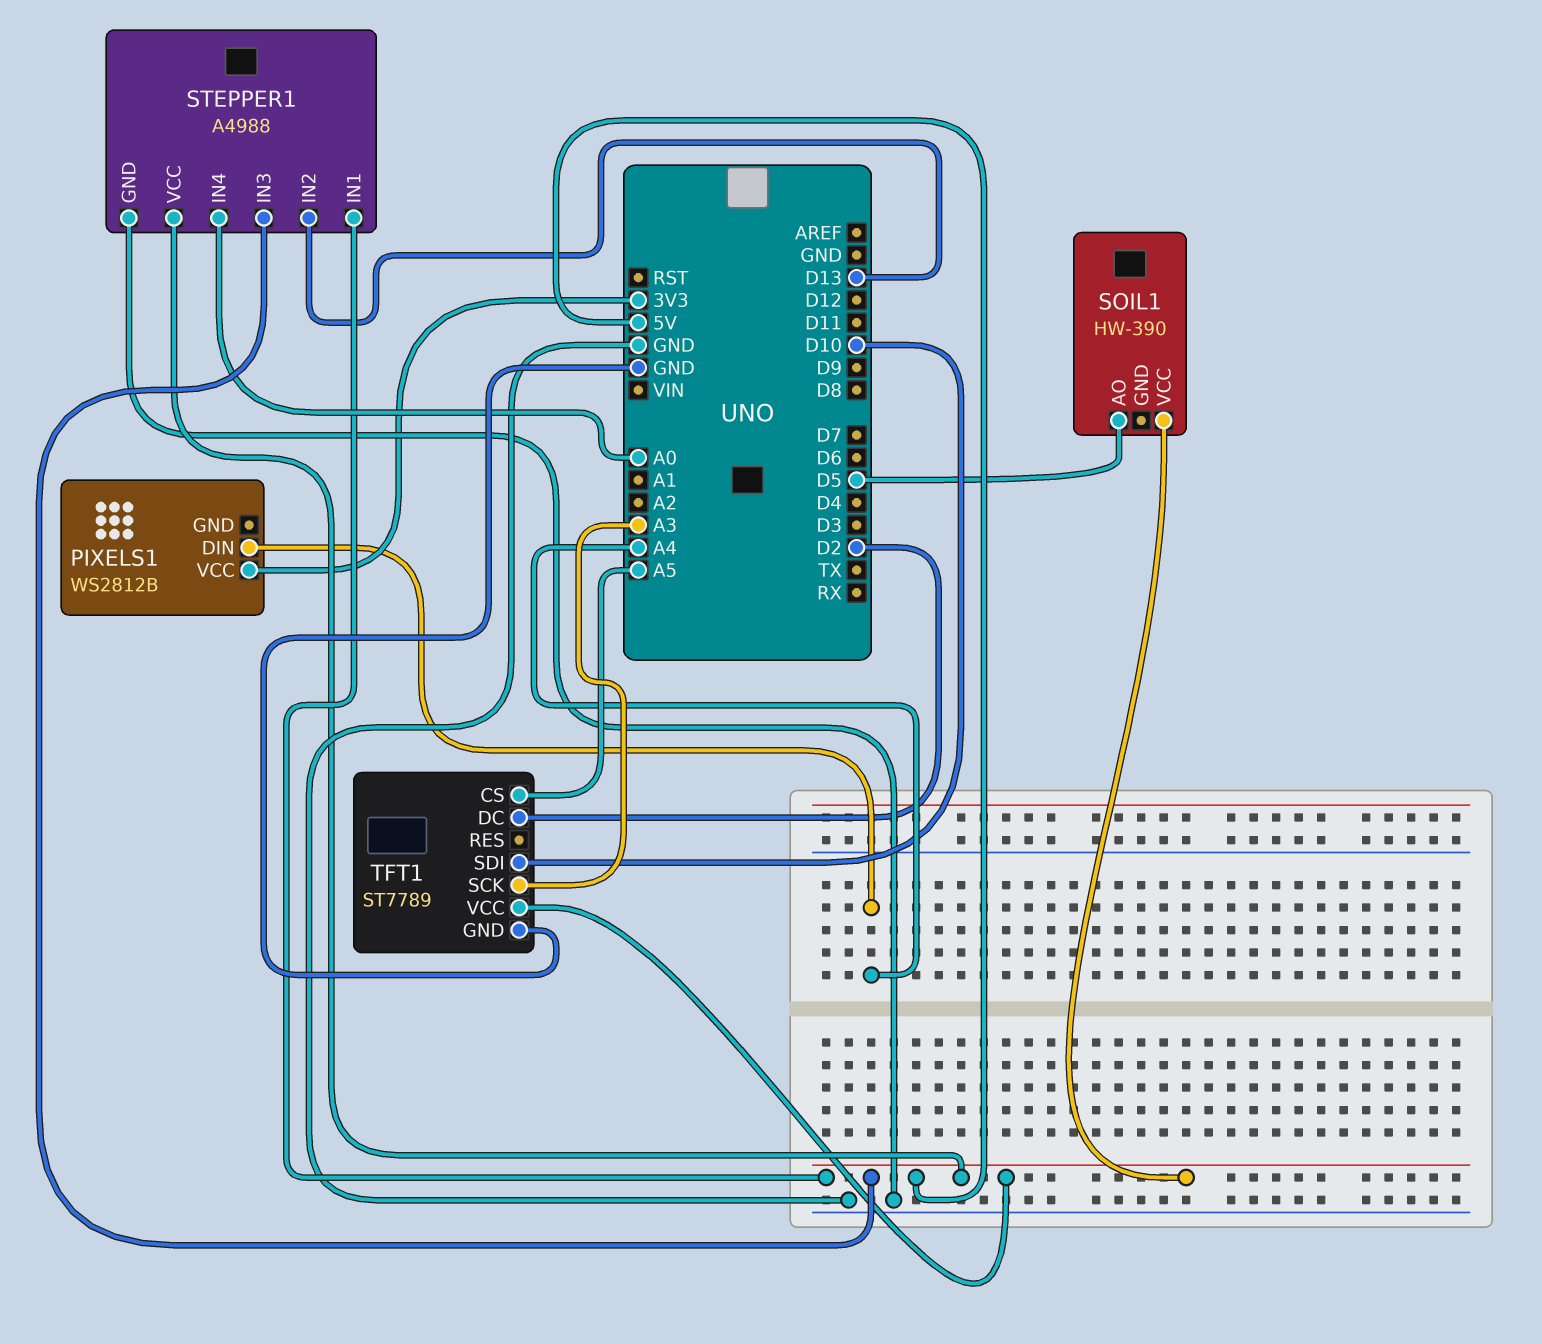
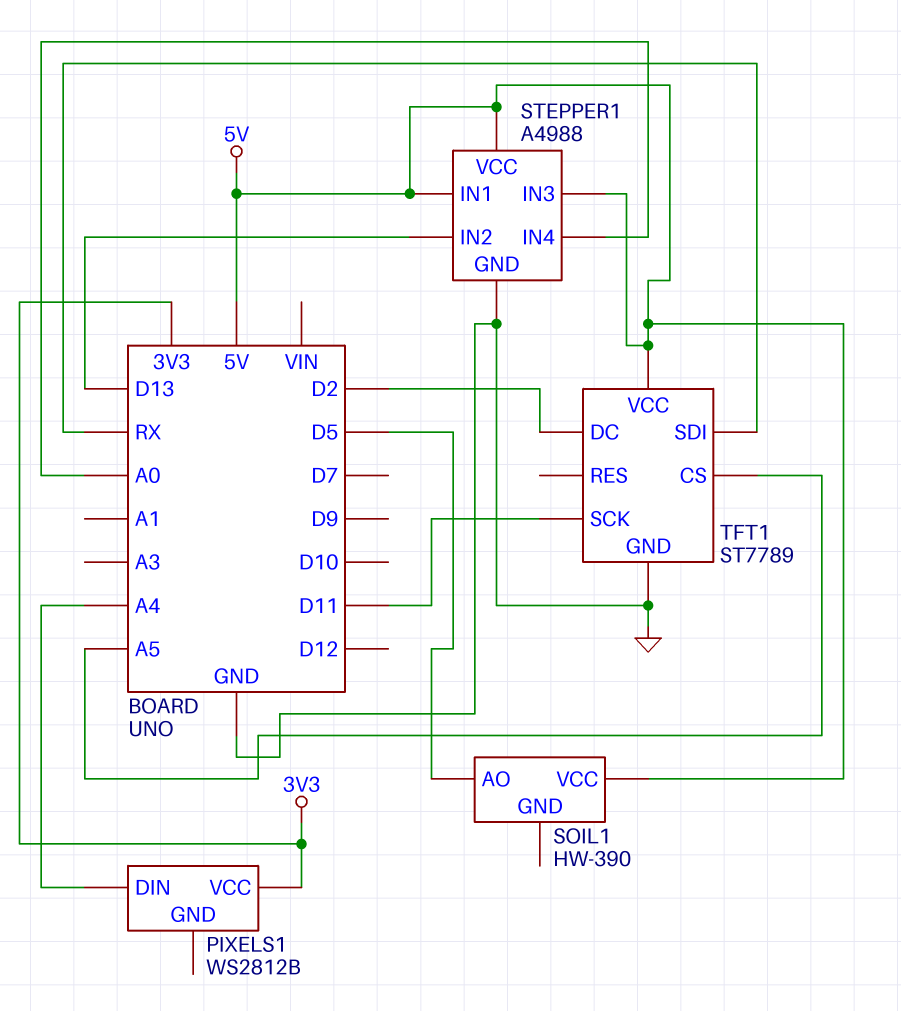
TFT1 pin SCK: A3 -> D11
TFT1 pin SDI: D10 -> RX

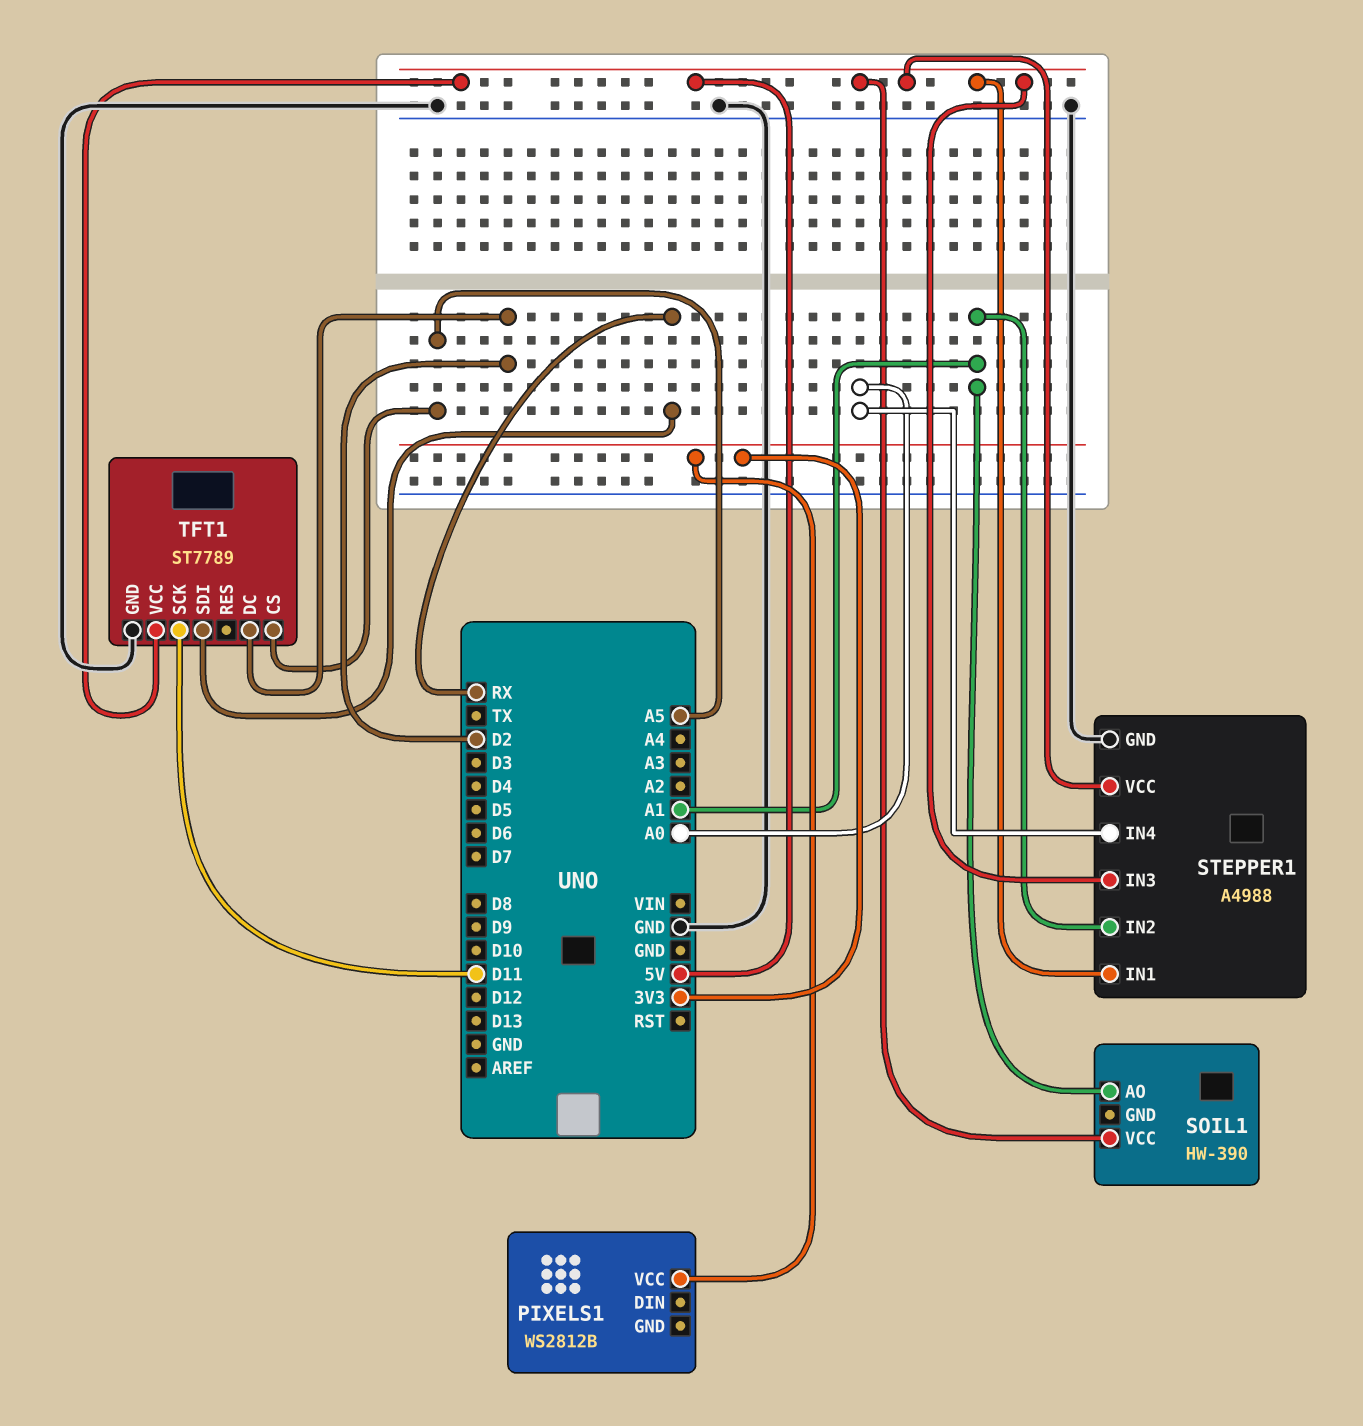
PIXELS1 pin DIN: A4 -> none
SOIL1 pin AO: D5 -> A1
STEPPER1 pin IN2: D13 -> A1

